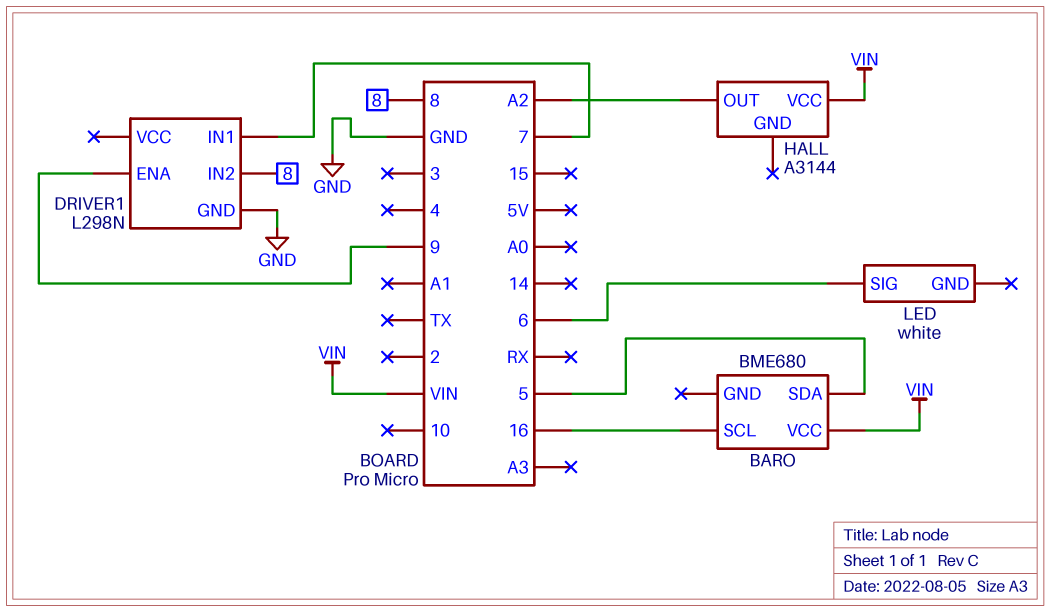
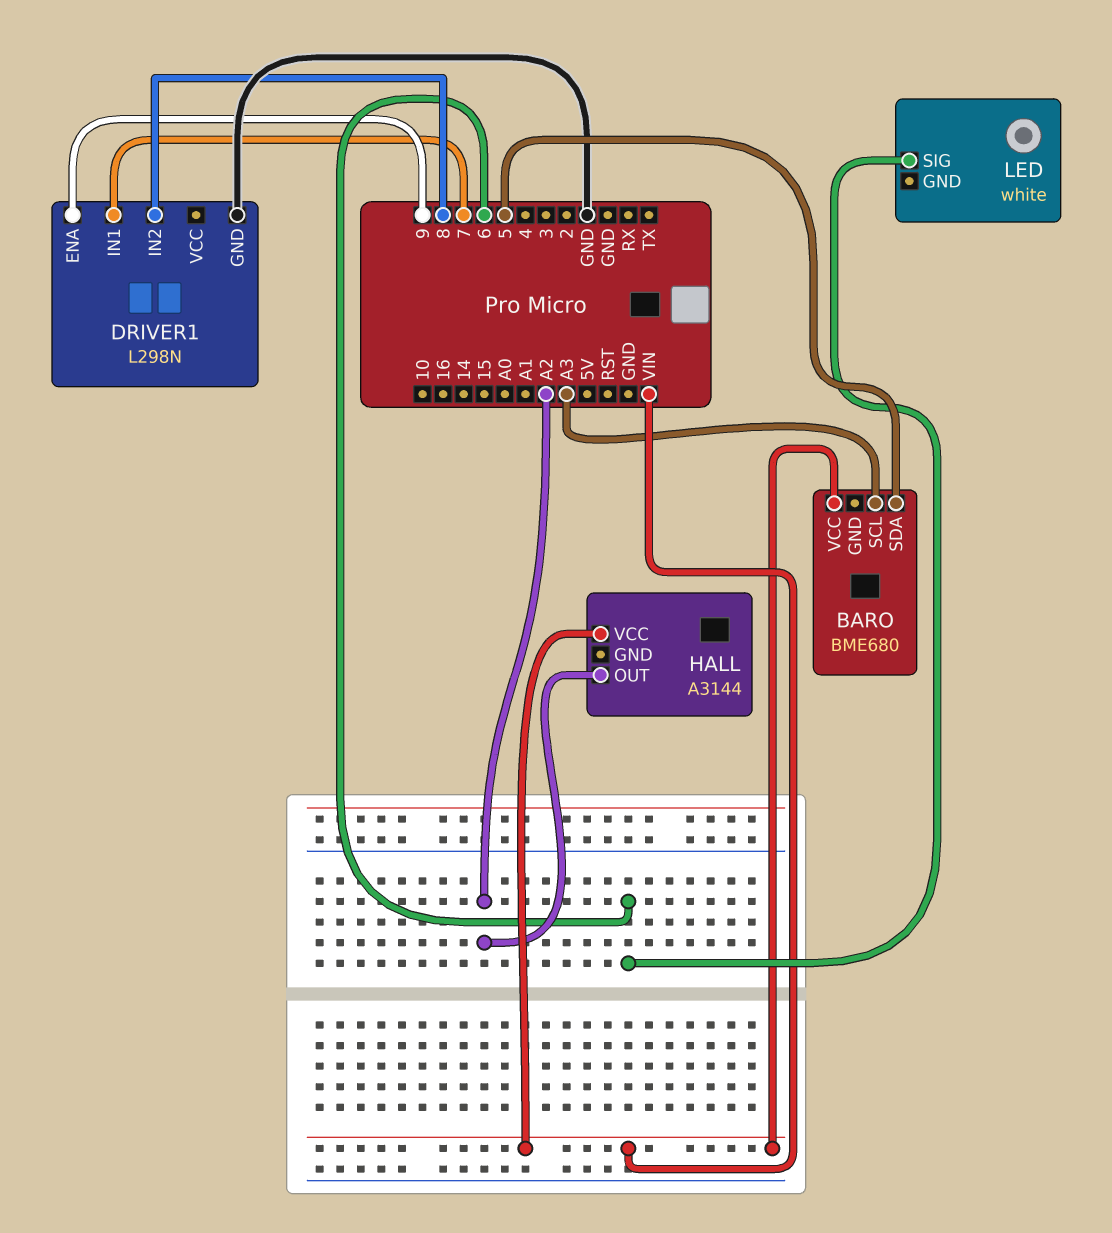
BARO pin SCL: 16 -> A3

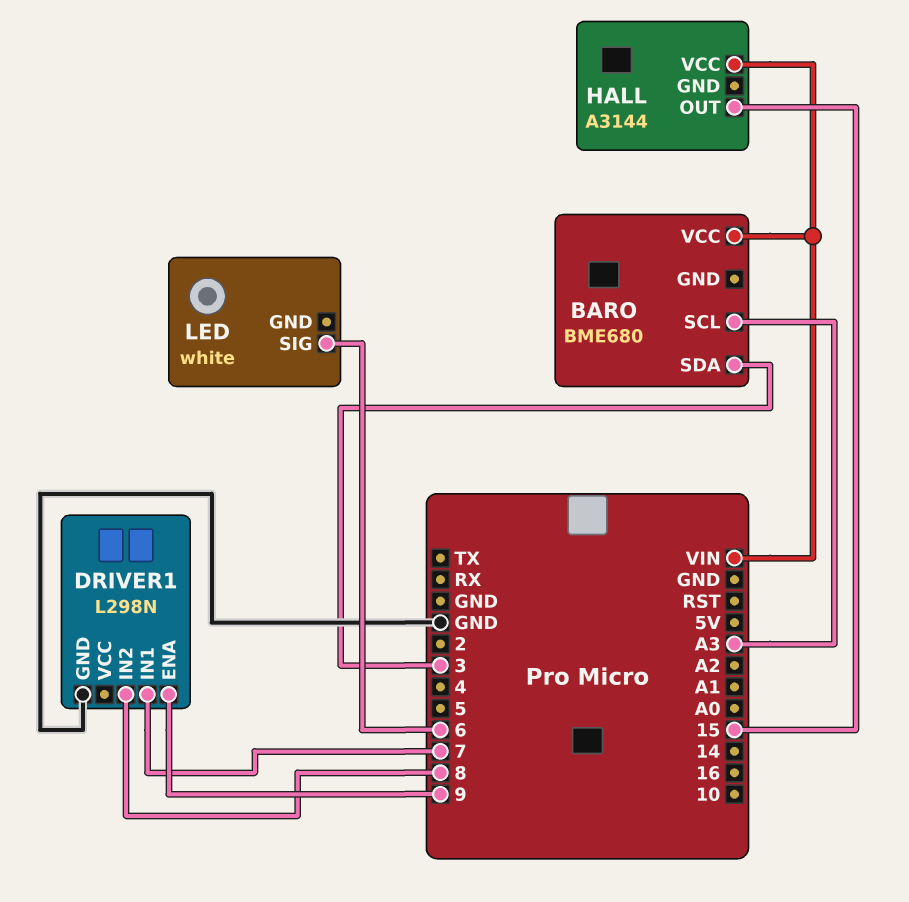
BARO pin SDA: 5 -> 3
HALL pin OUT: A2 -> 15

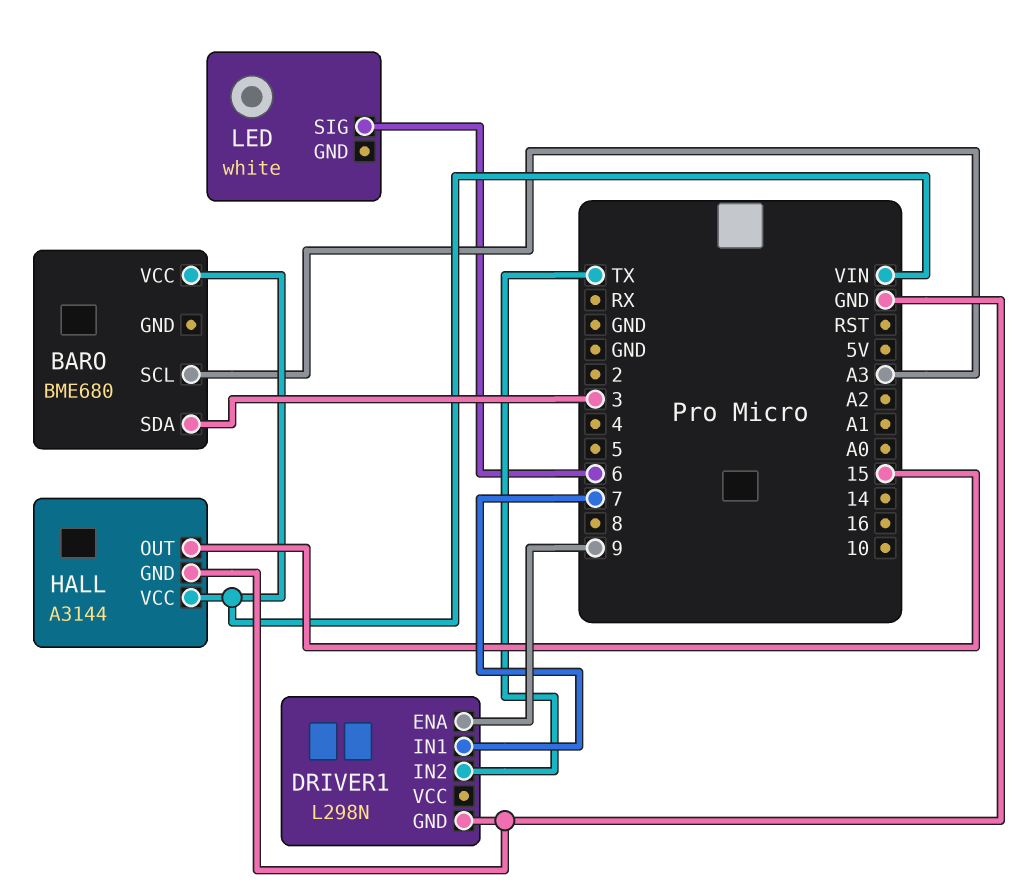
DRIVER1 pin IN2: 8 -> TX
HALL pin GND: none -> GND

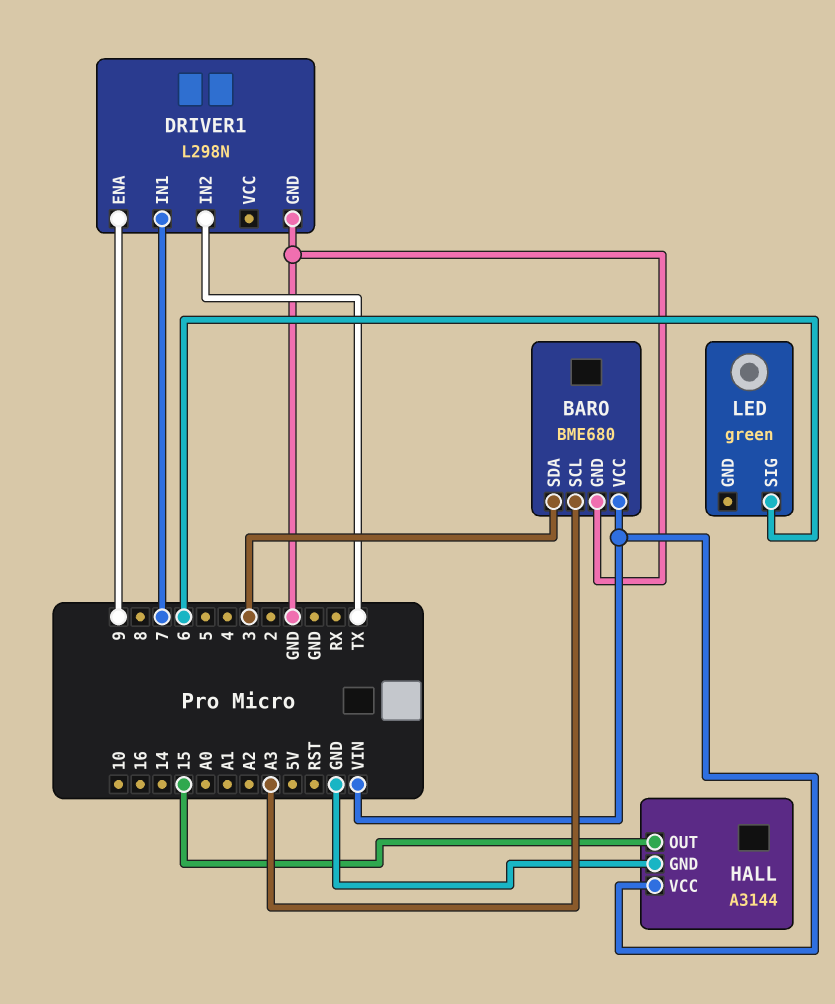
BARO pin GND: none -> GND
LED: white -> green

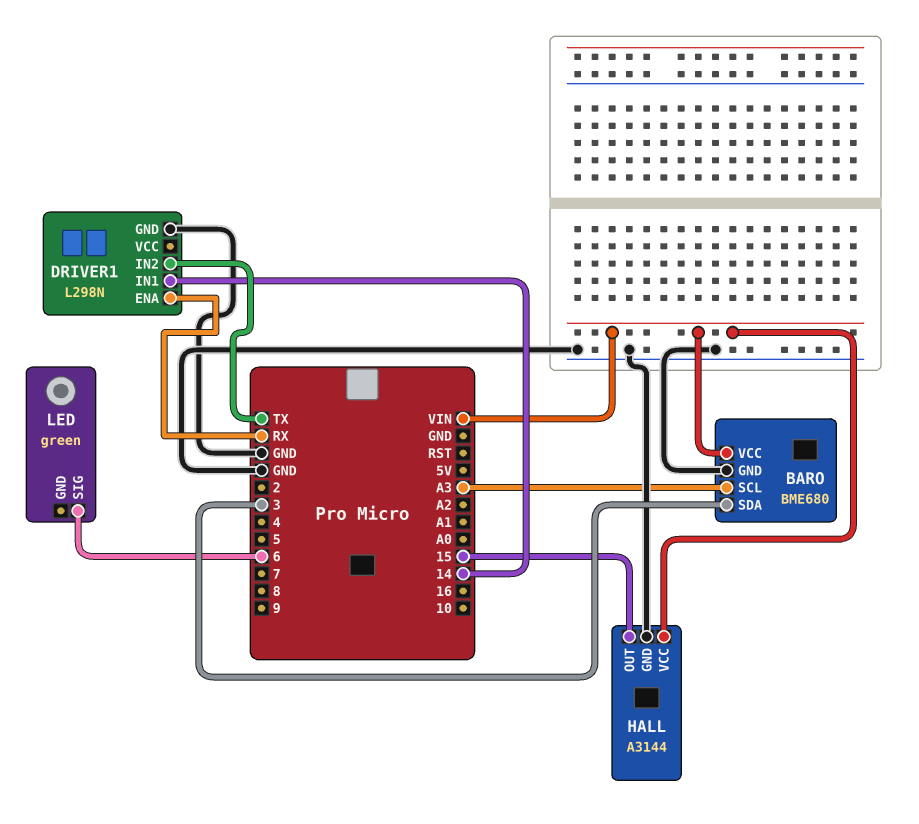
DRIVER1 pin ENA: 9 -> RX
DRIVER1 pin IN1: 7 -> 14

